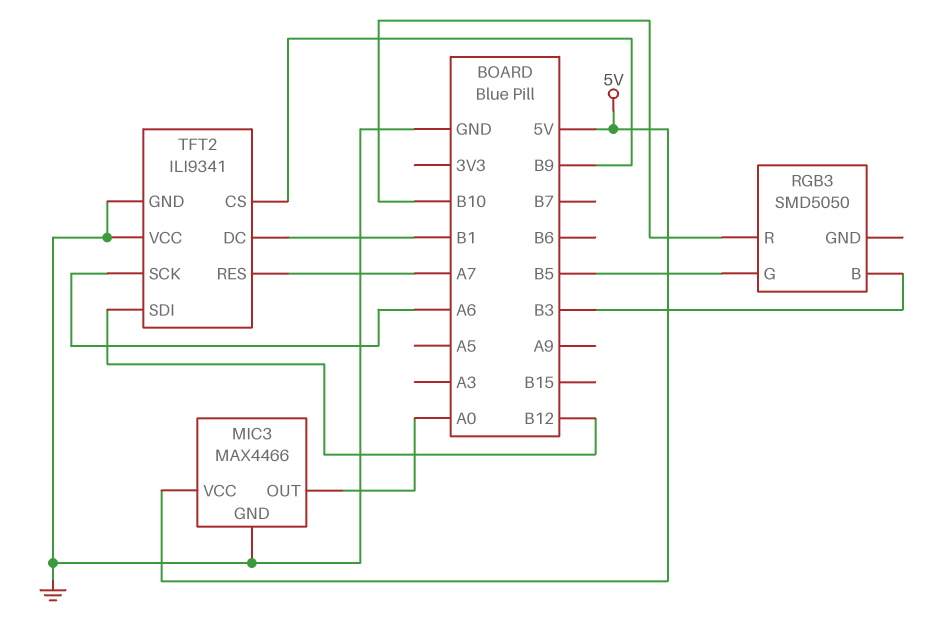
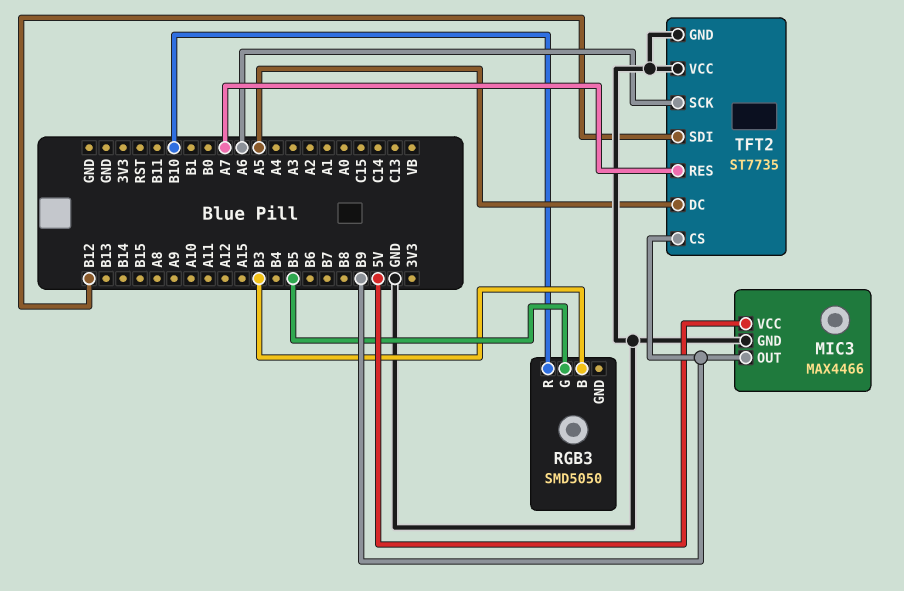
MIC3 pin OUT: A0 -> B9
TFT2: ILI9341 -> ST7735
TFT2 pin DC: B1 -> A5

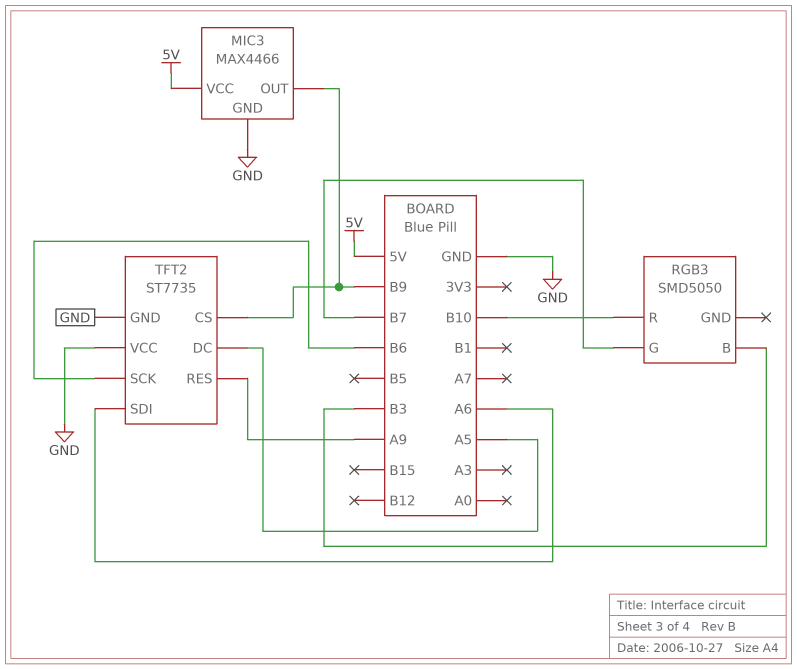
RGB3 pin G: B5 -> B7
TFT2 pin RES: A7 -> A9
TFT2 pin SCK: A6 -> B6
TFT2 pin SDI: B12 -> A6

